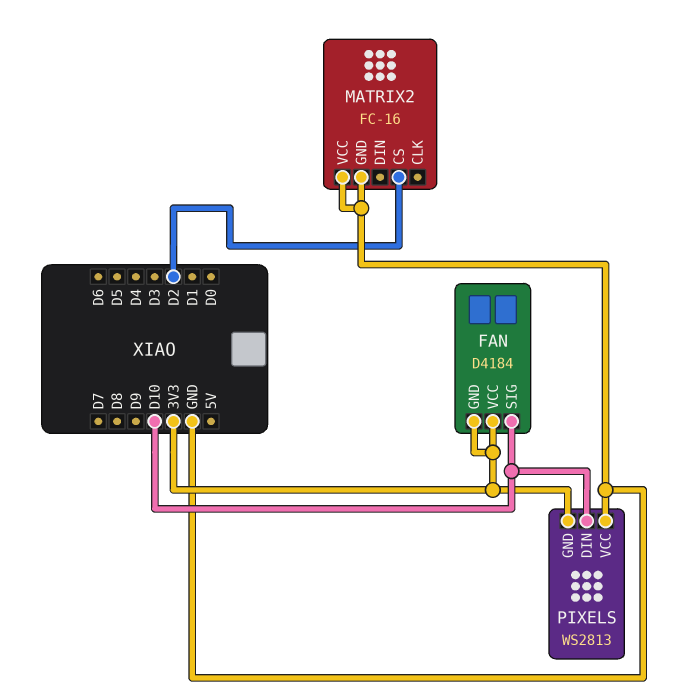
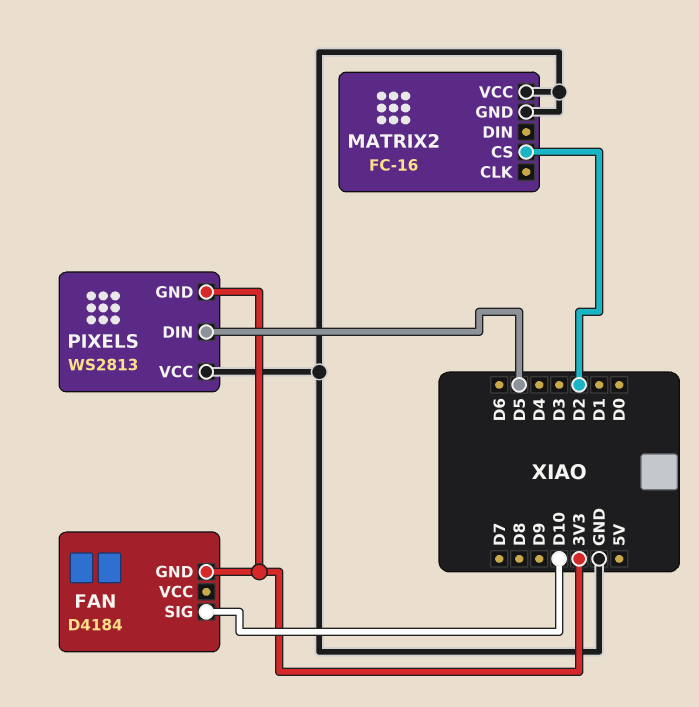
FAN pin VCC: 3V3 -> none
PIXELS pin DIN: D10 -> D5

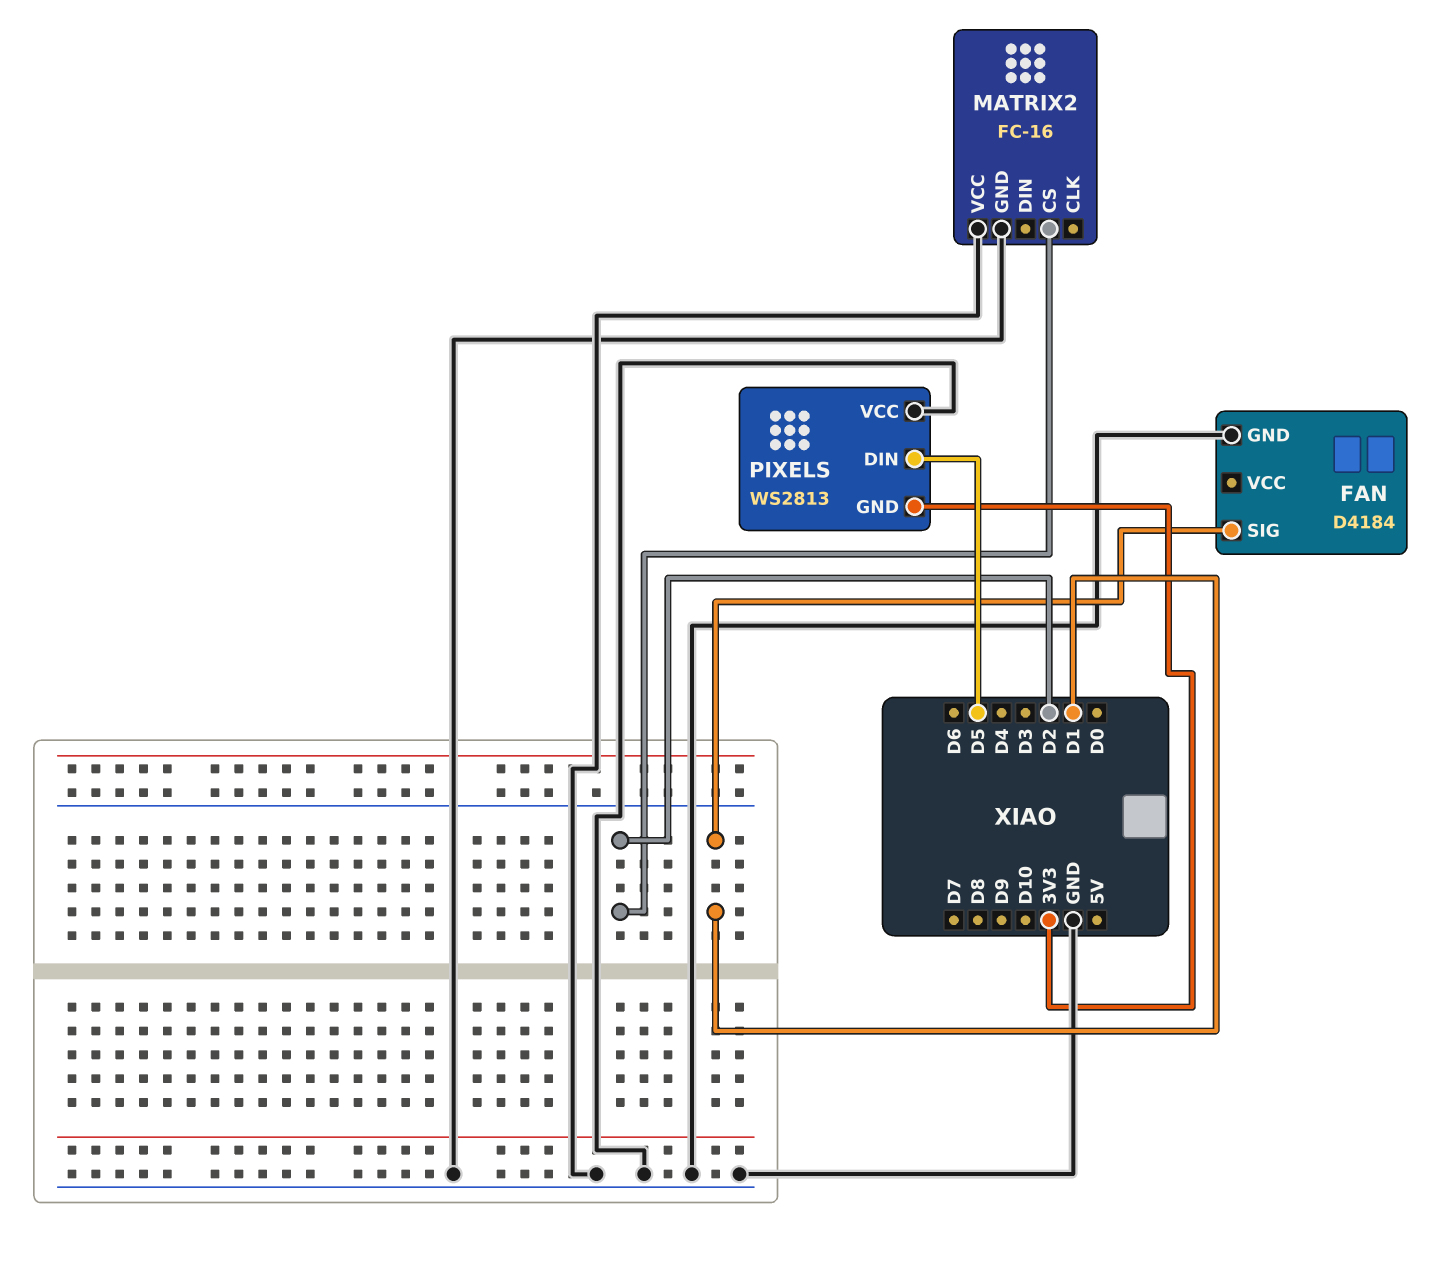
FAN pin GND: 3V3 -> GND
FAN pin SIG: D10 -> D1

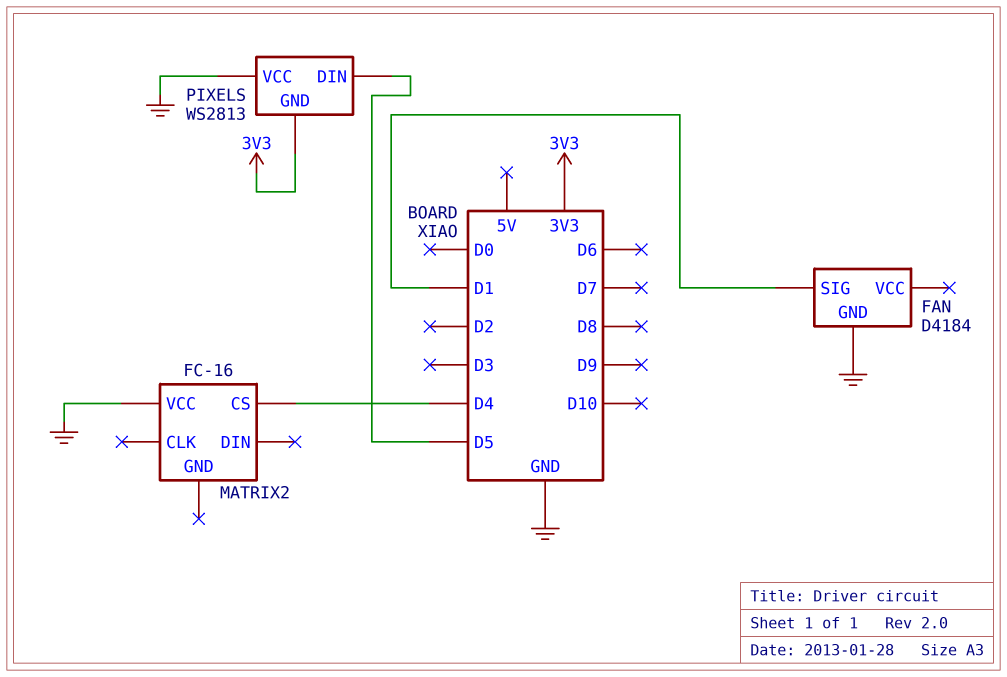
MATRIX2 pin CS: D2 -> D4
MATRIX2 pin GND: GND -> none

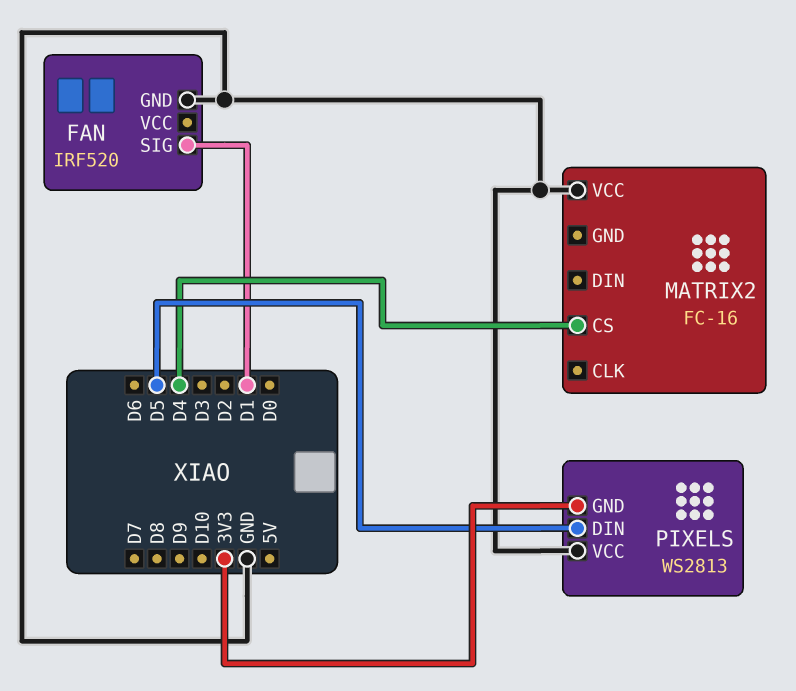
FAN: D4184 -> IRF520

